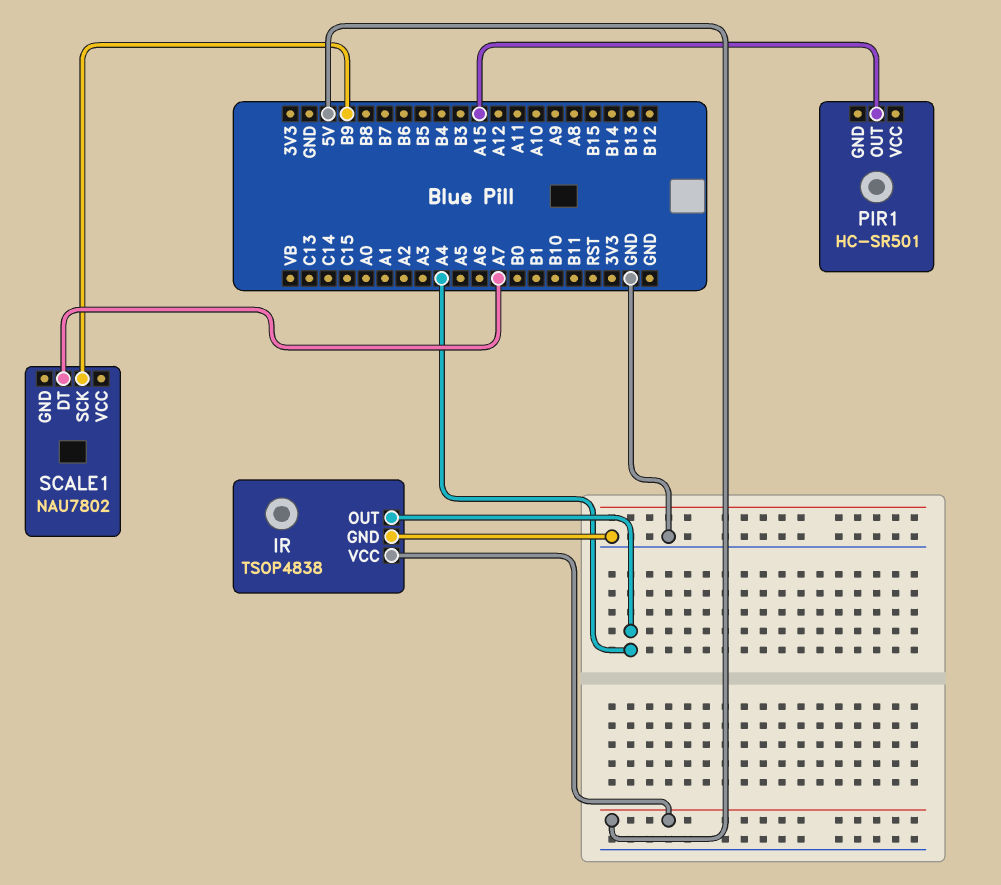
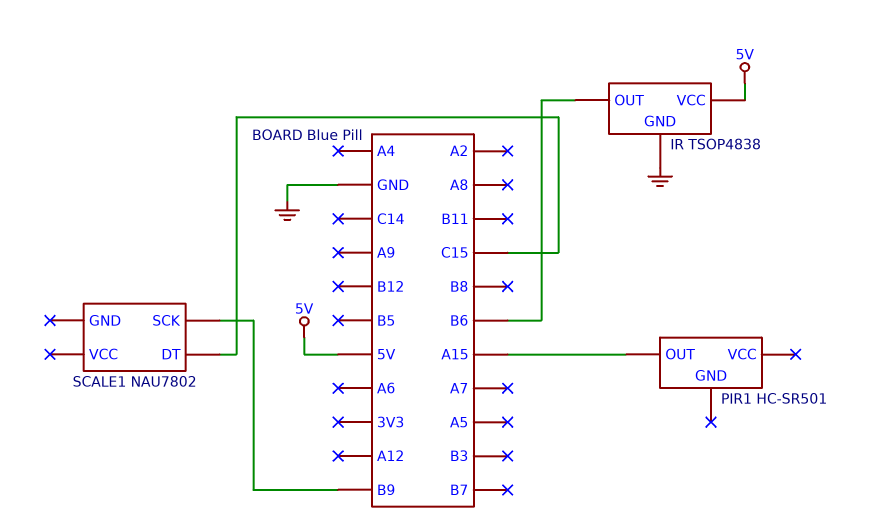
IR pin OUT: A4 -> B6
SCALE1 pin DT: A7 -> C15

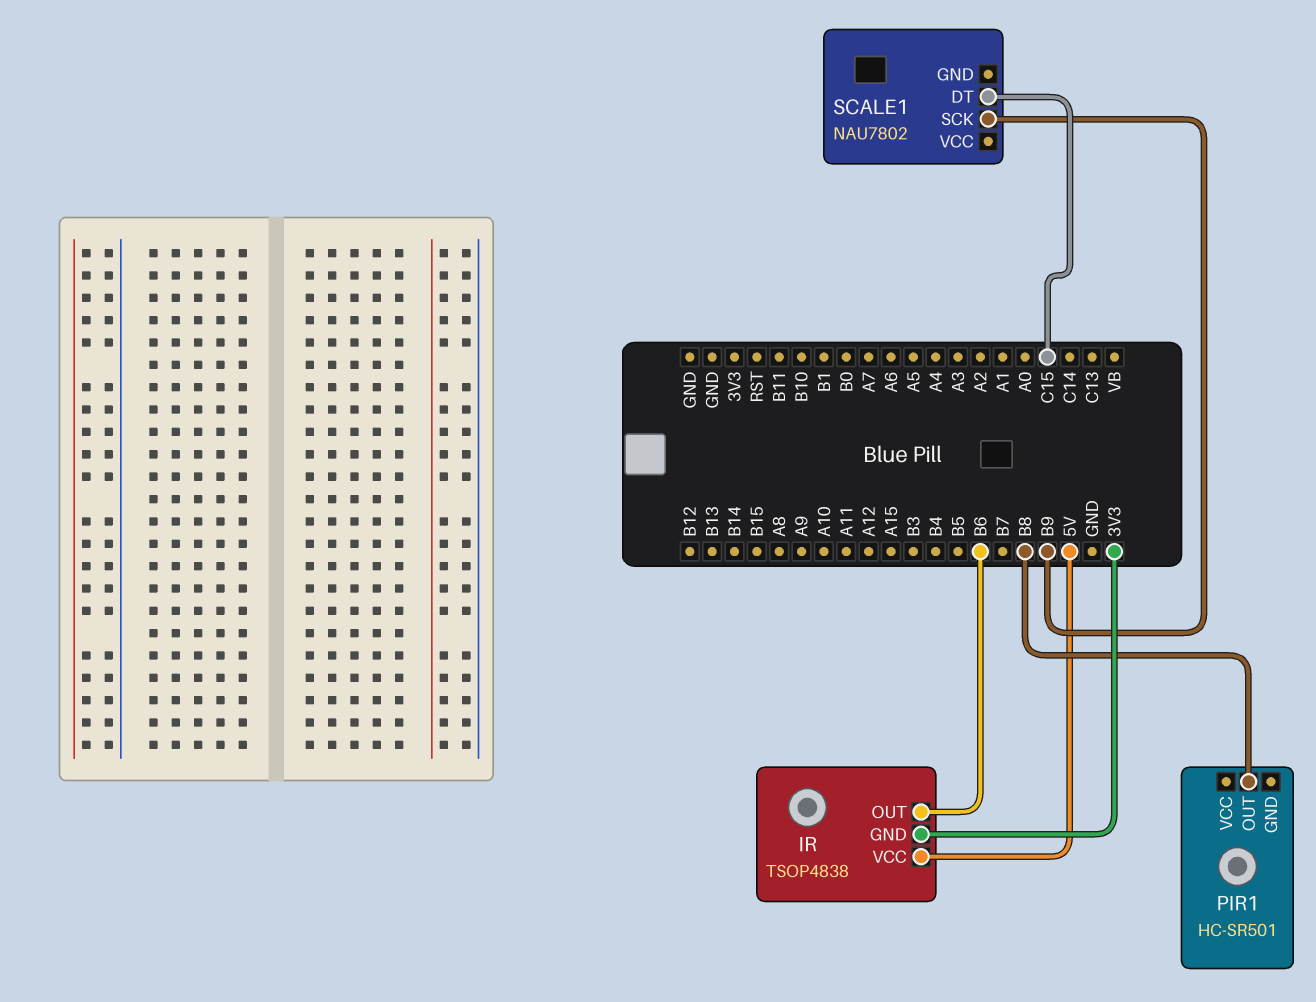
IR pin GND: GND -> 3V3
PIR1 pin OUT: A15 -> B8

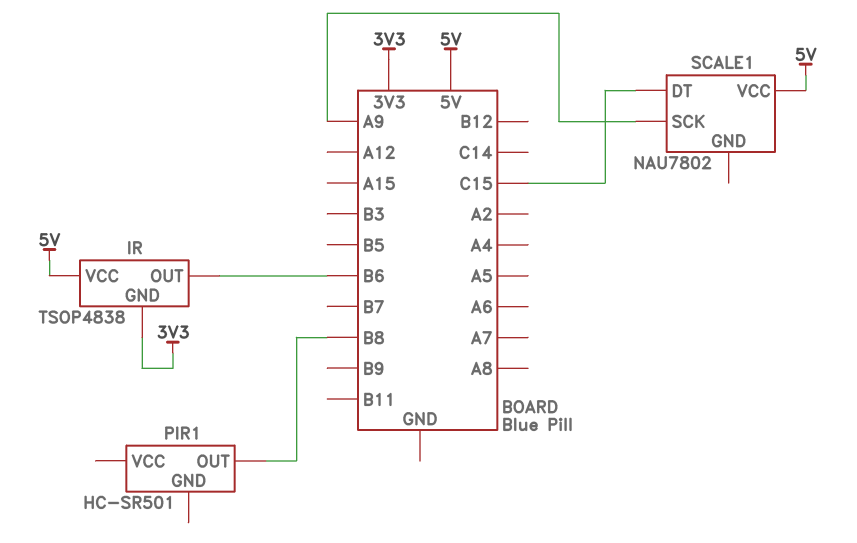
SCALE1 pin SCK: B9 -> A9
SCALE1 pin VCC: none -> 5V

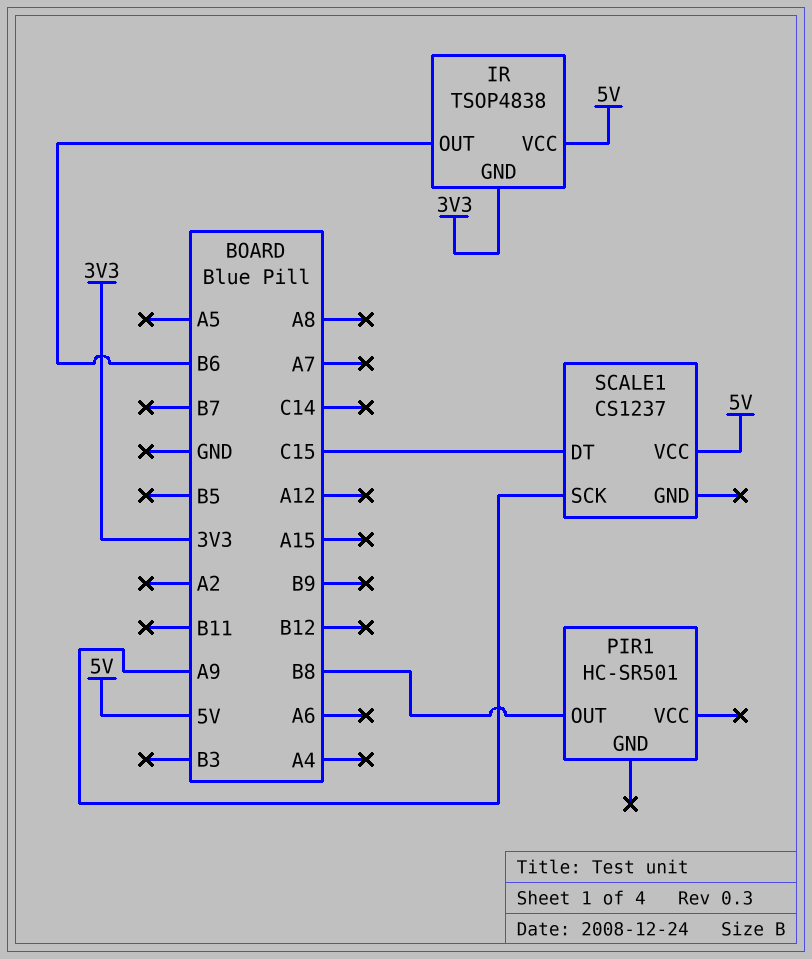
SCALE1: NAU7802 -> CS1237

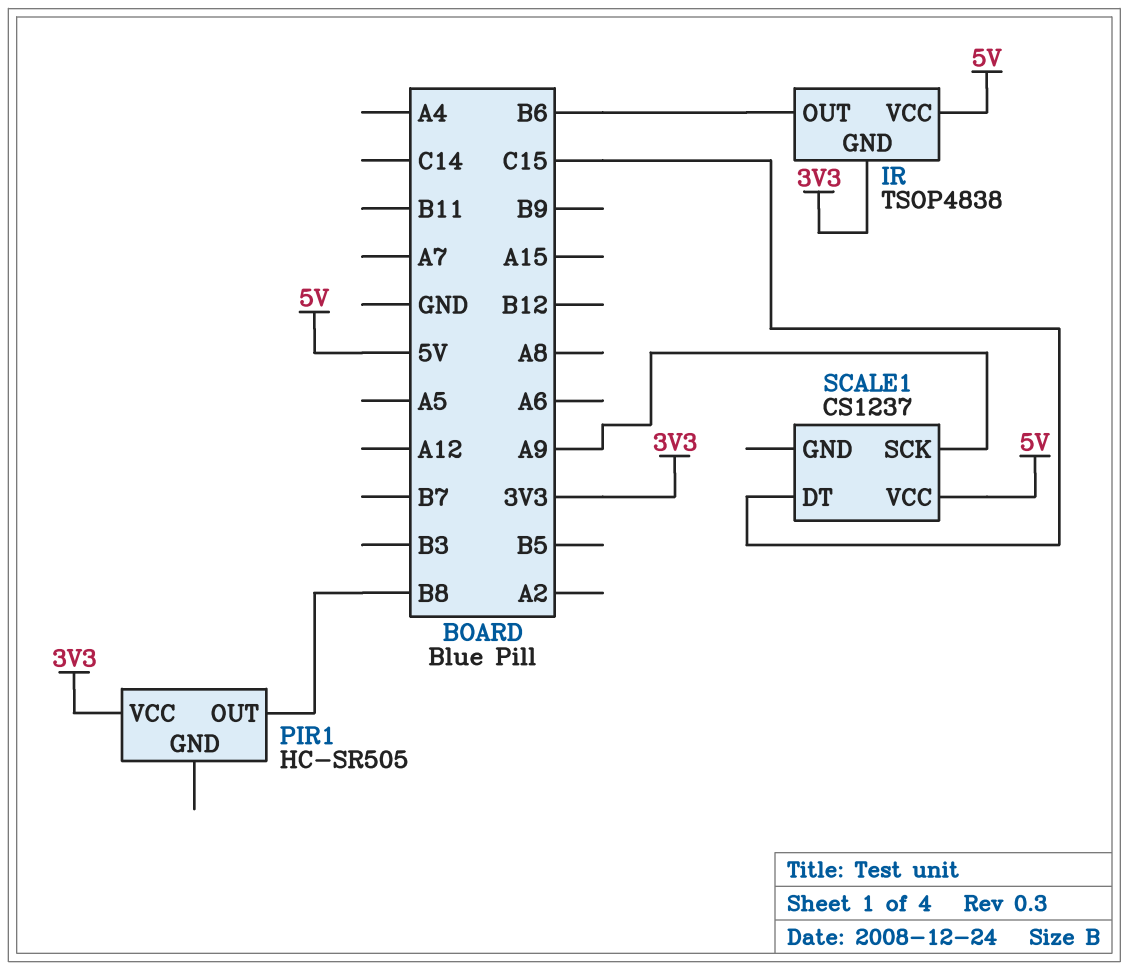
PIR1: HC-SR501 -> HC-SR505
PIR1 pin VCC: none -> 3V3

